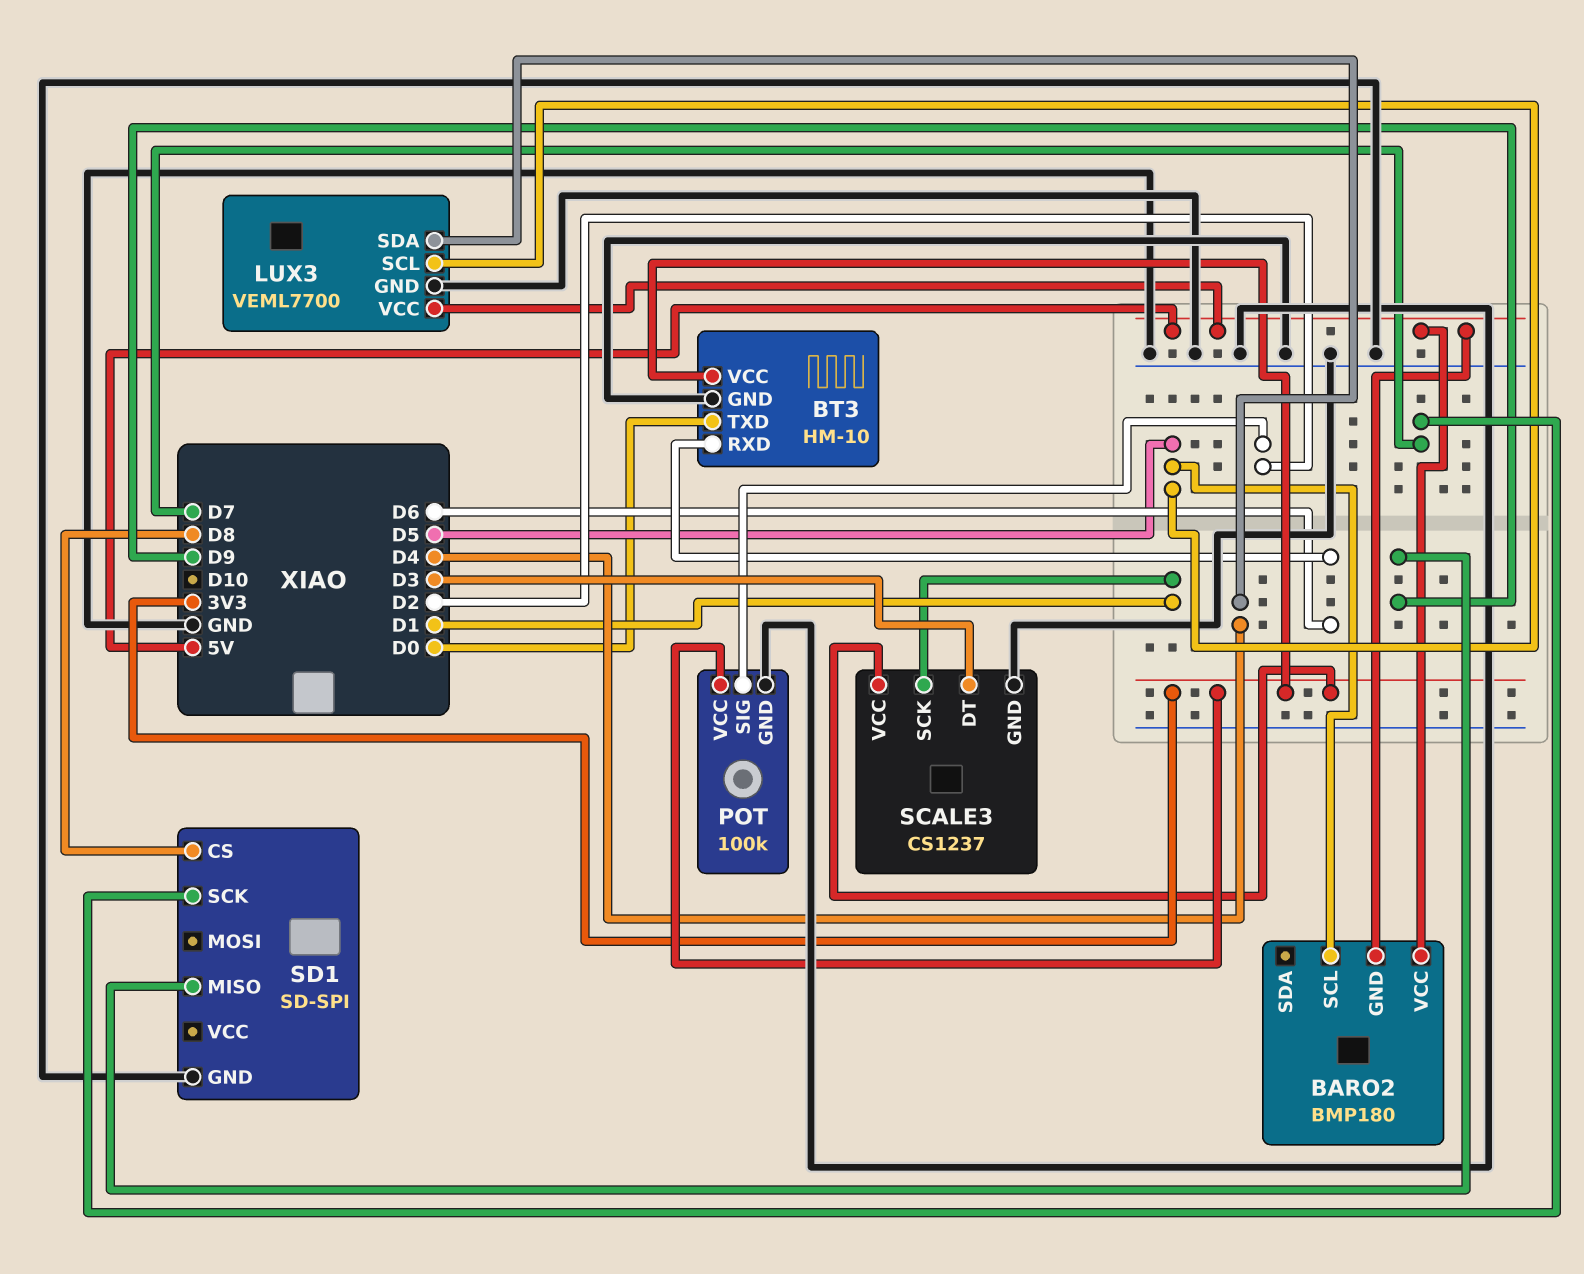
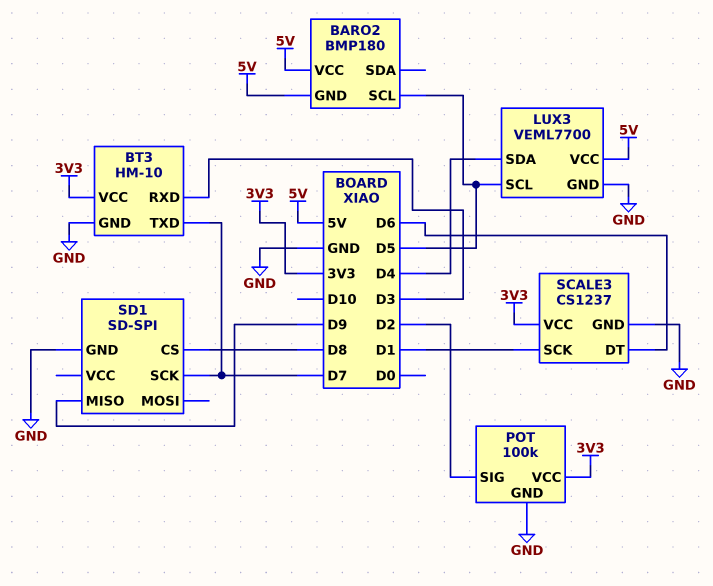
BT3 pin RXD: D6 -> D3
BT3 pin TXD: D0 -> D7
SCALE3 pin DT: D3 -> D6

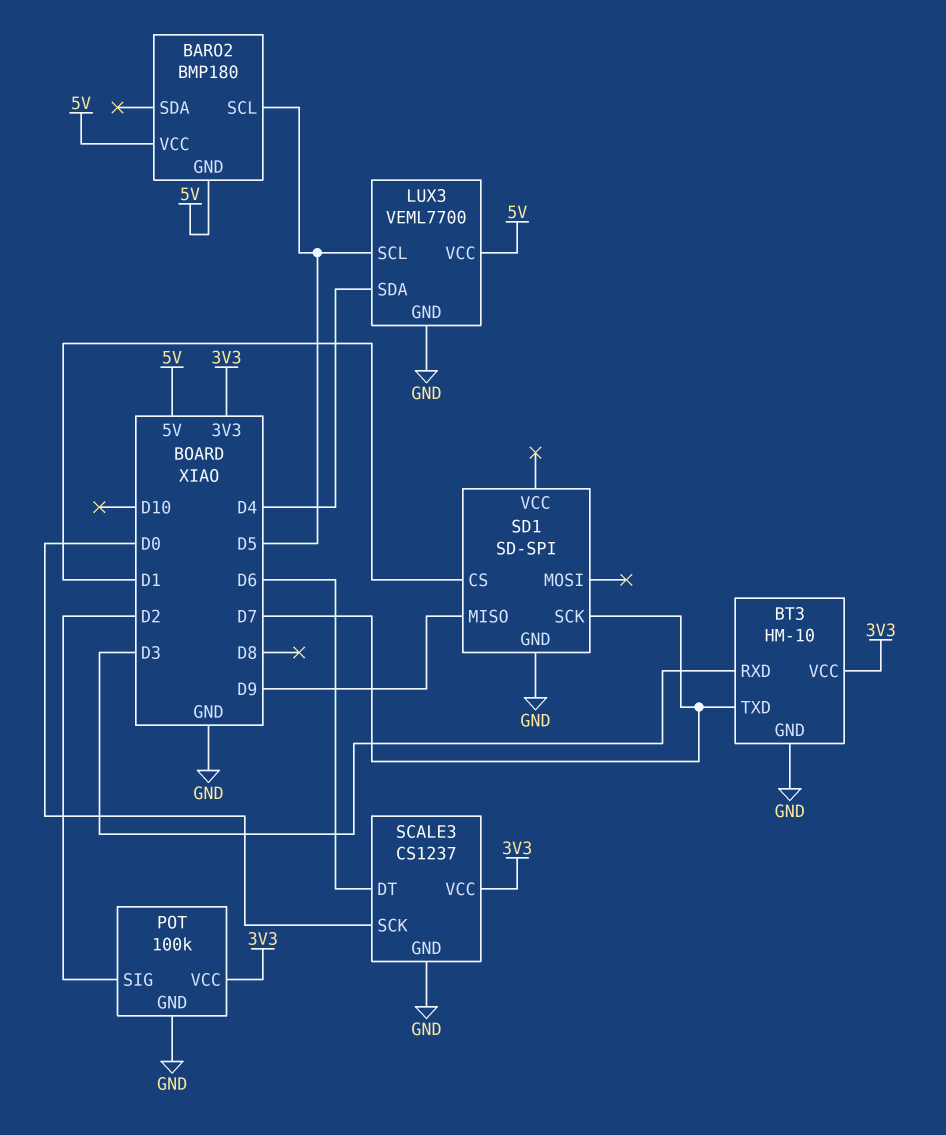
SCALE3 pin SCK: D1 -> D0
SD1 pin CS: D8 -> D1

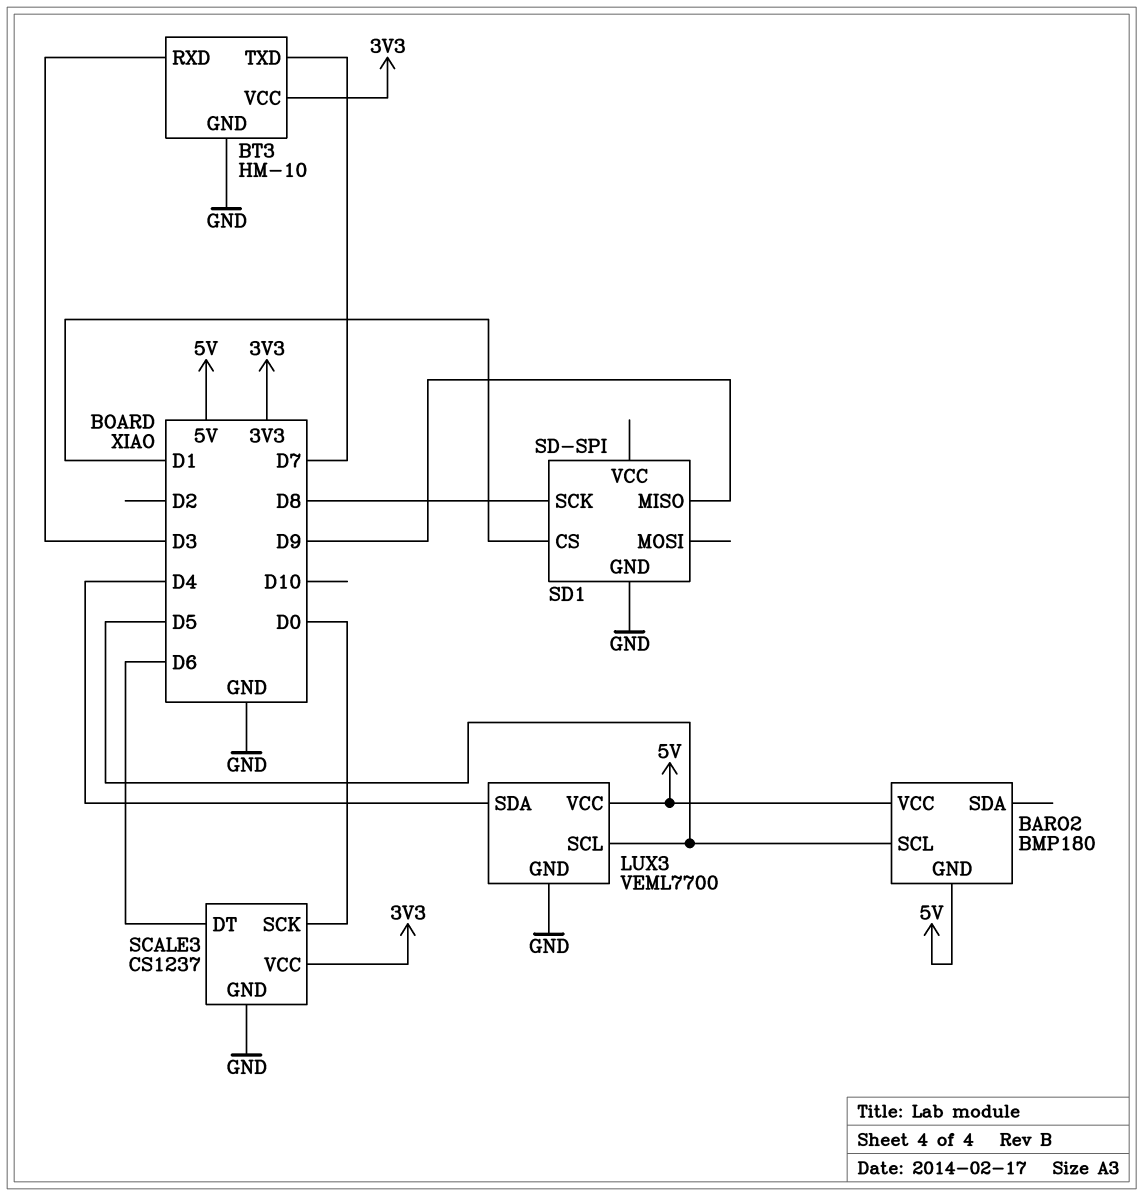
POT: 100k -> none
POT pin GND: GND -> none
POT pin SIG: D2 -> none
POT pin VCC: 3V3 -> none
SD1 pin SCK: D7 -> D8

